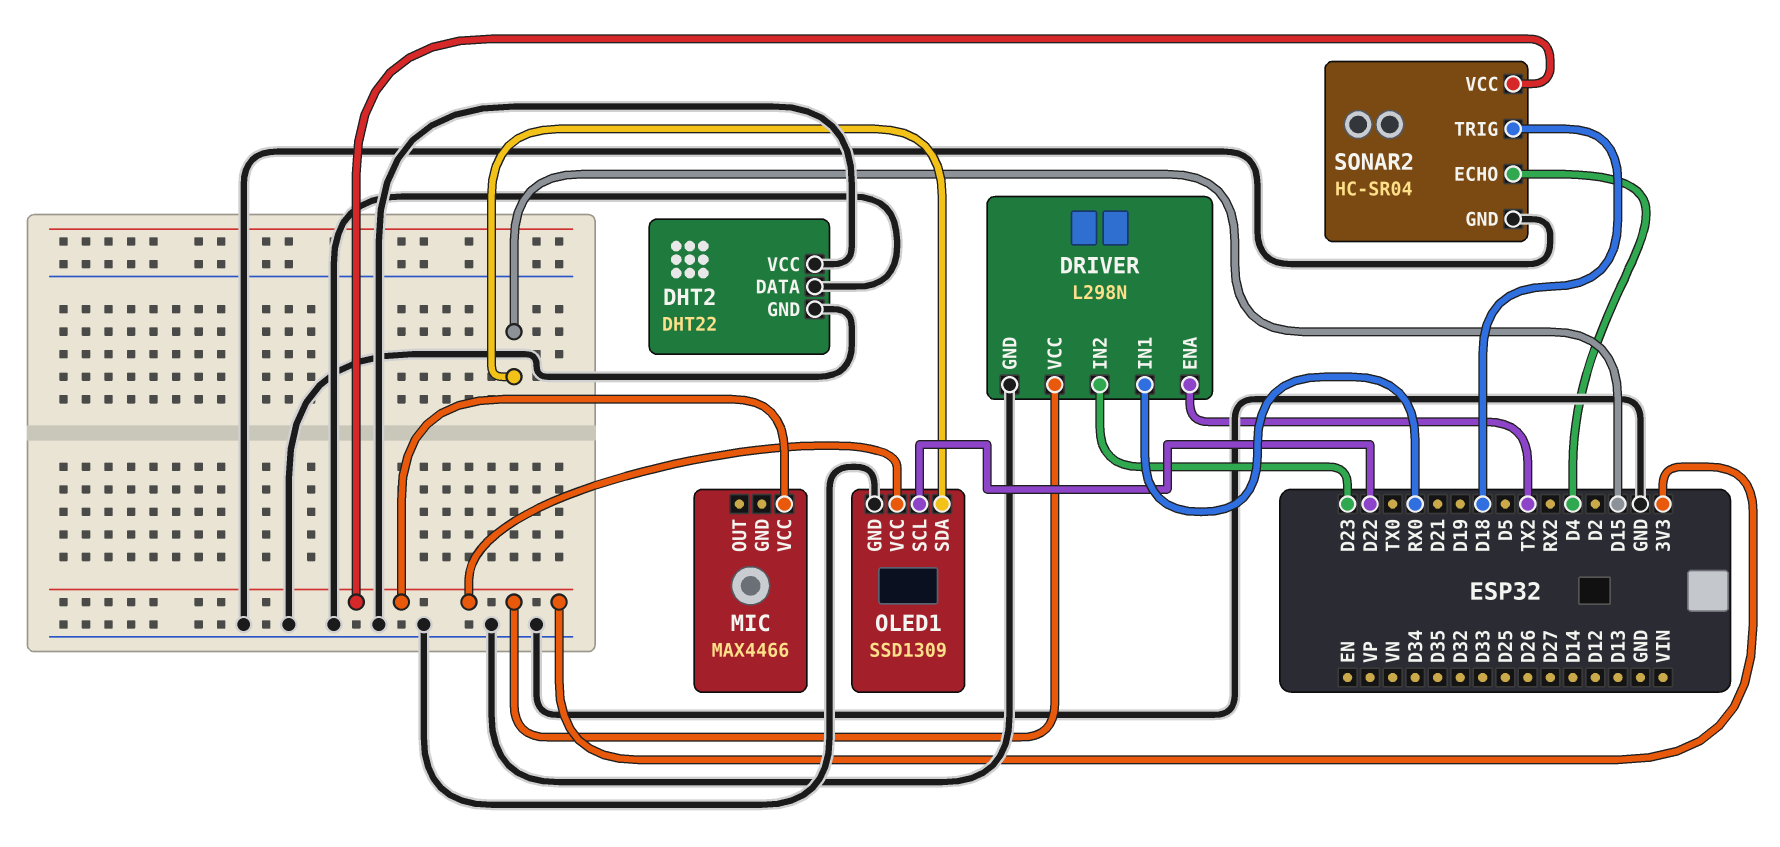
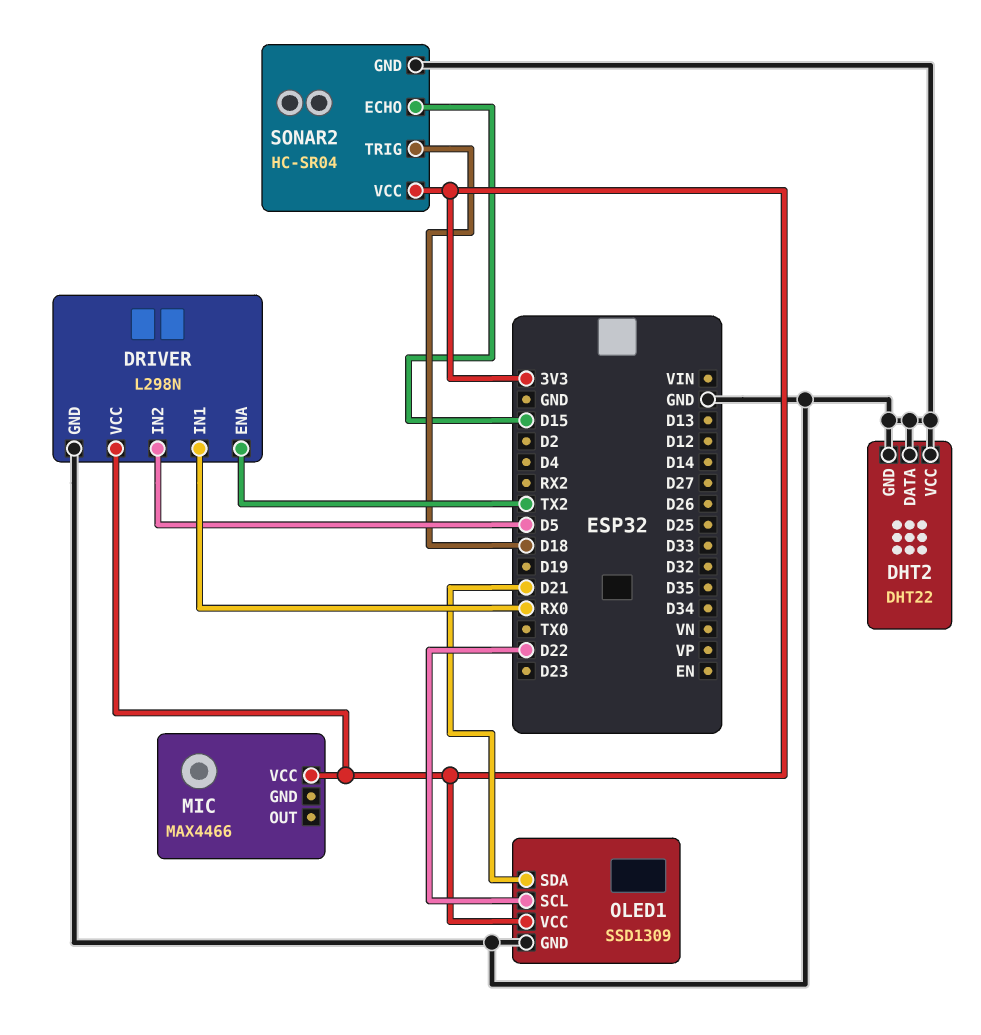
DRIVER pin IN2: D23 -> D5
OLED1 pin SDA: D15 -> D21
SONAR2 pin ECHO: D4 -> D15

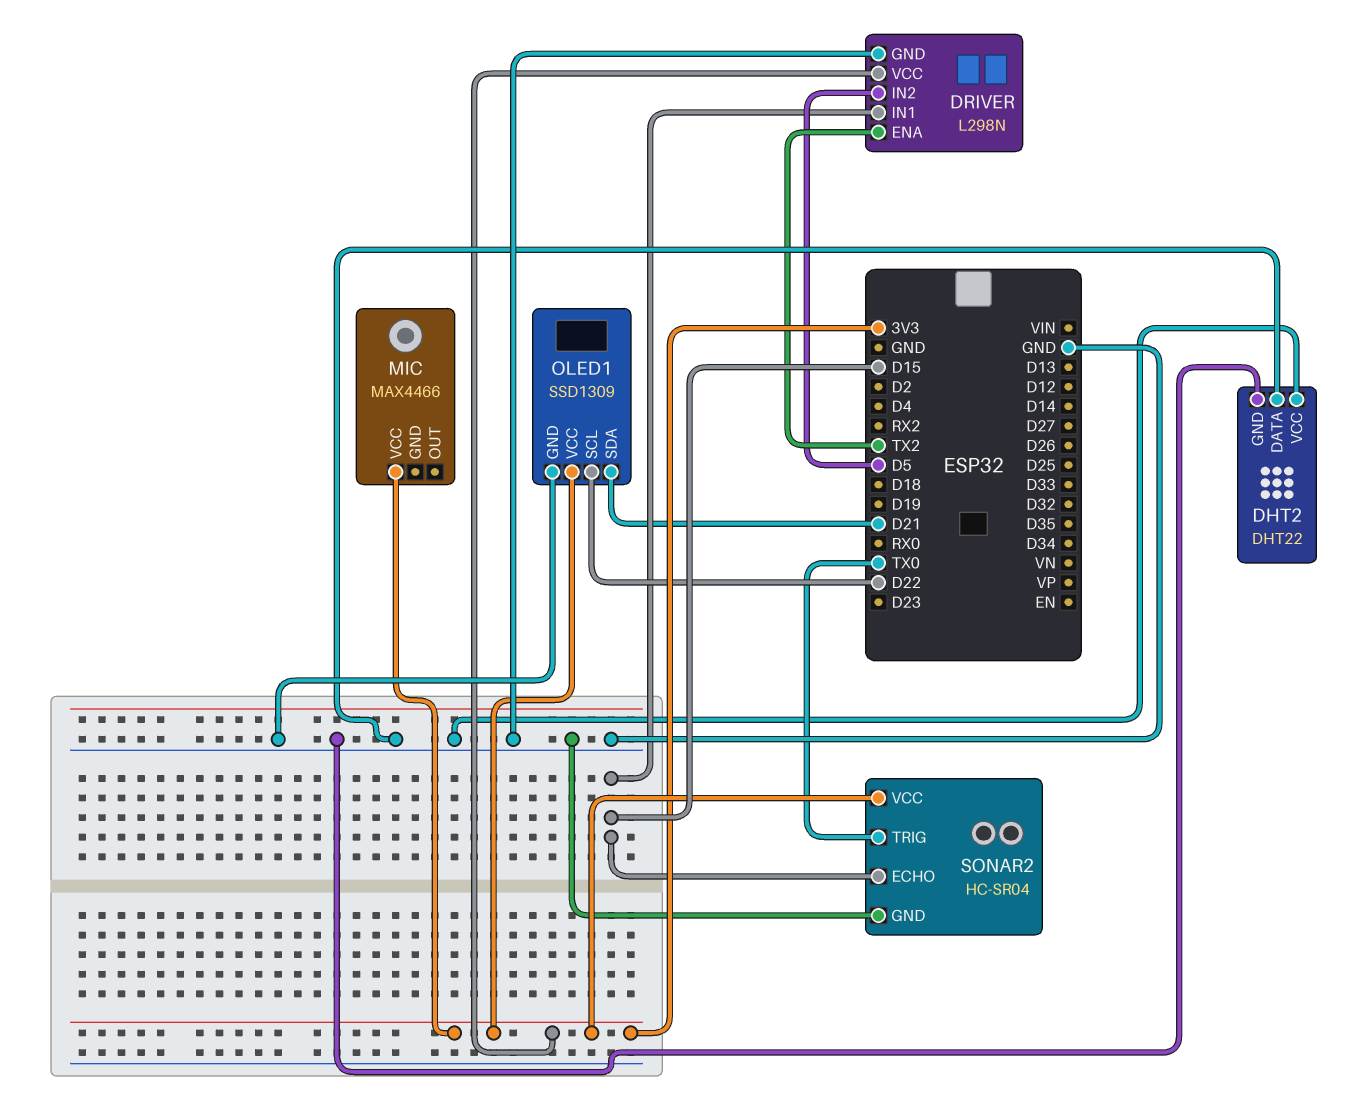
DRIVER pin IN1: RX0 -> D15
SONAR2 pin TRIG: D18 -> TX0

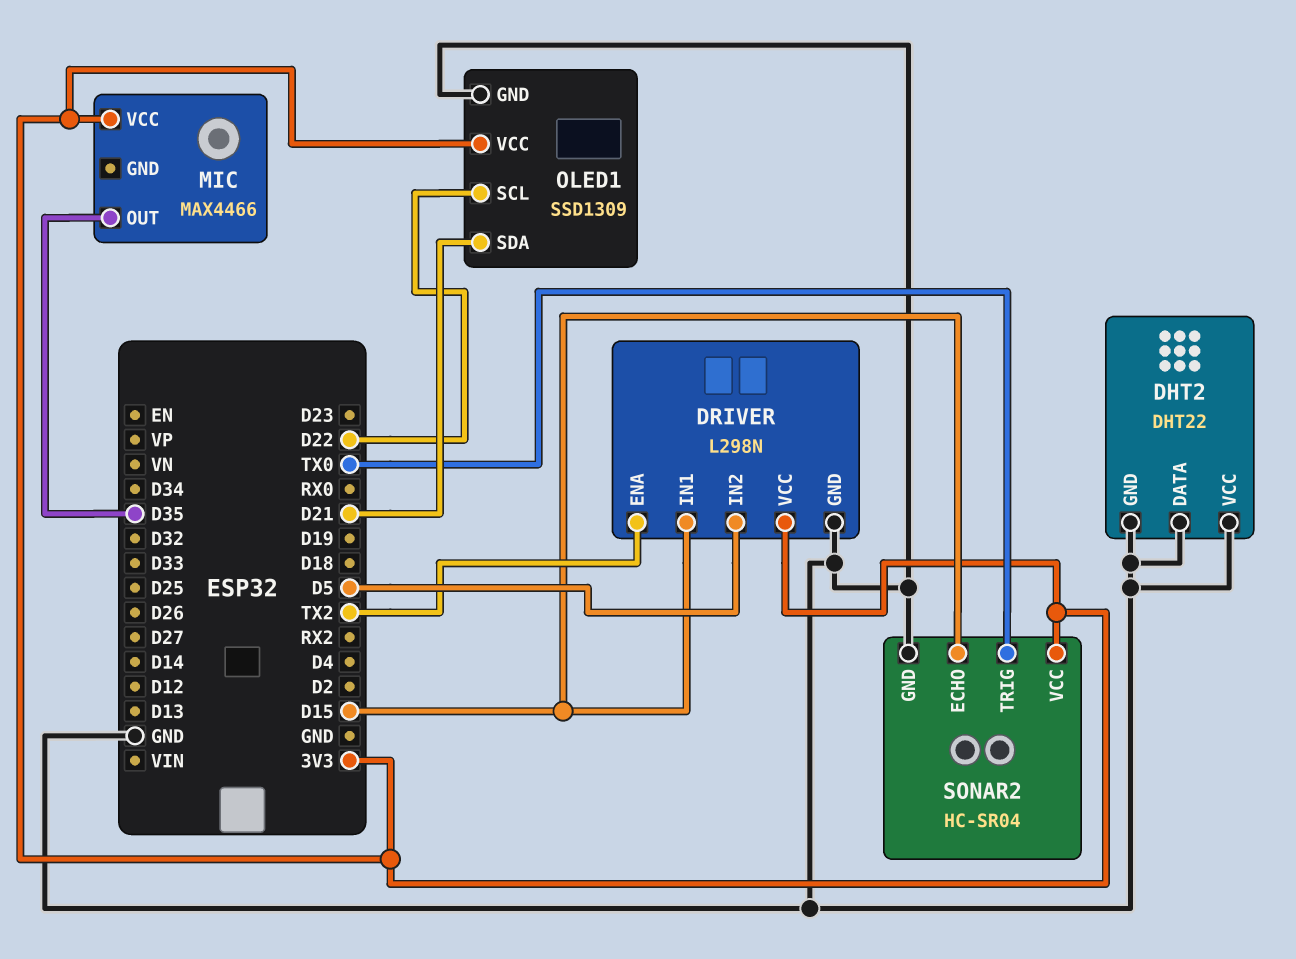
MIC pin OUT: none -> D35

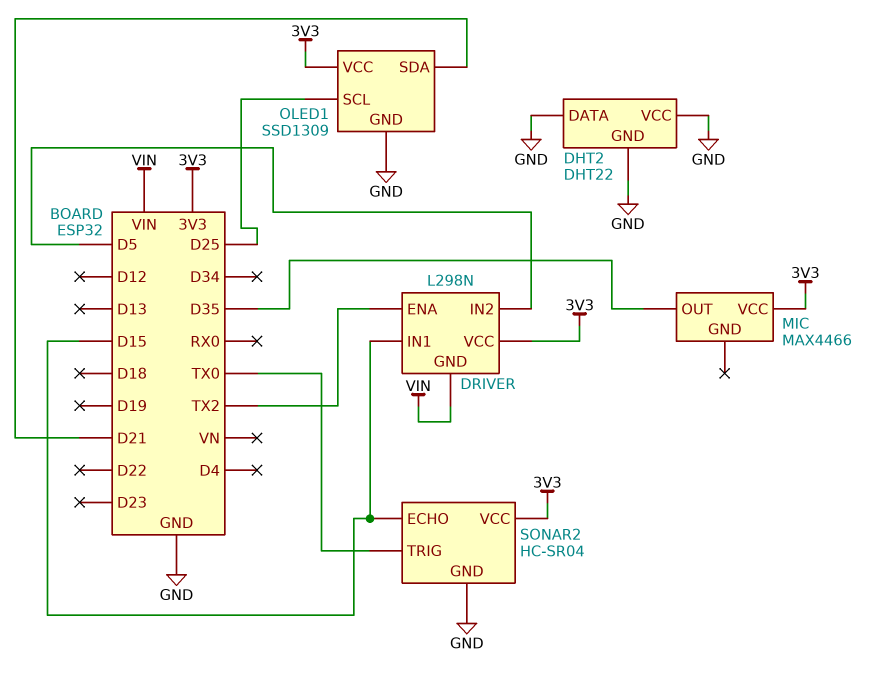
DRIVER pin GND: GND -> VIN
OLED1 pin SCL: D22 -> D25

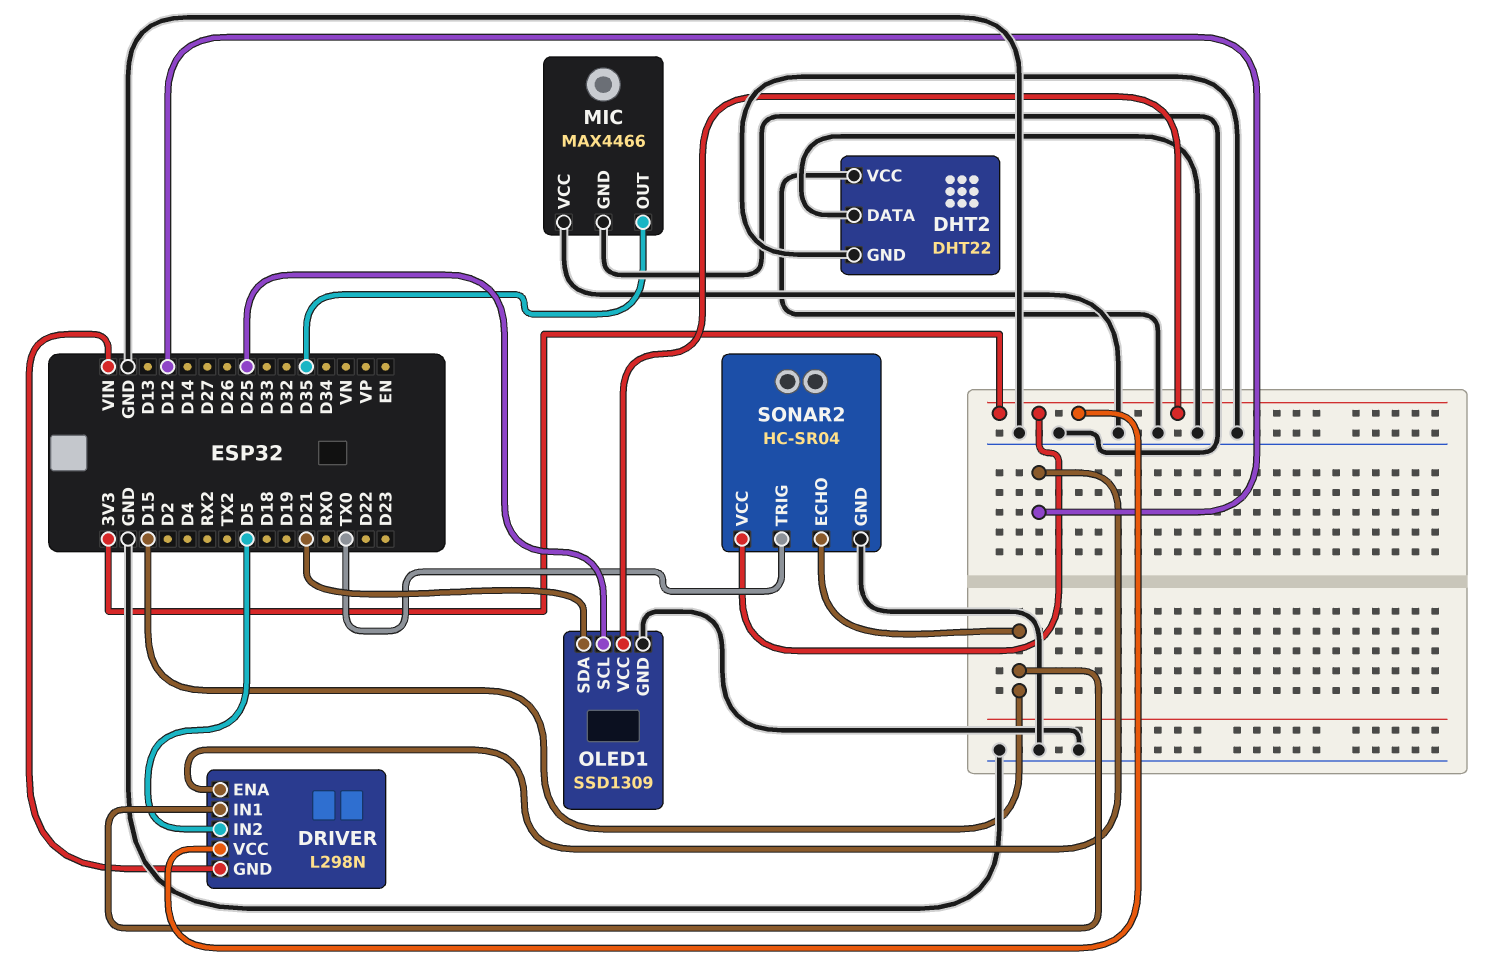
DRIVER pin ENA: TX2 -> D12
MIC pin GND: none -> GND
MIC pin VCC: 3V3 -> GND

